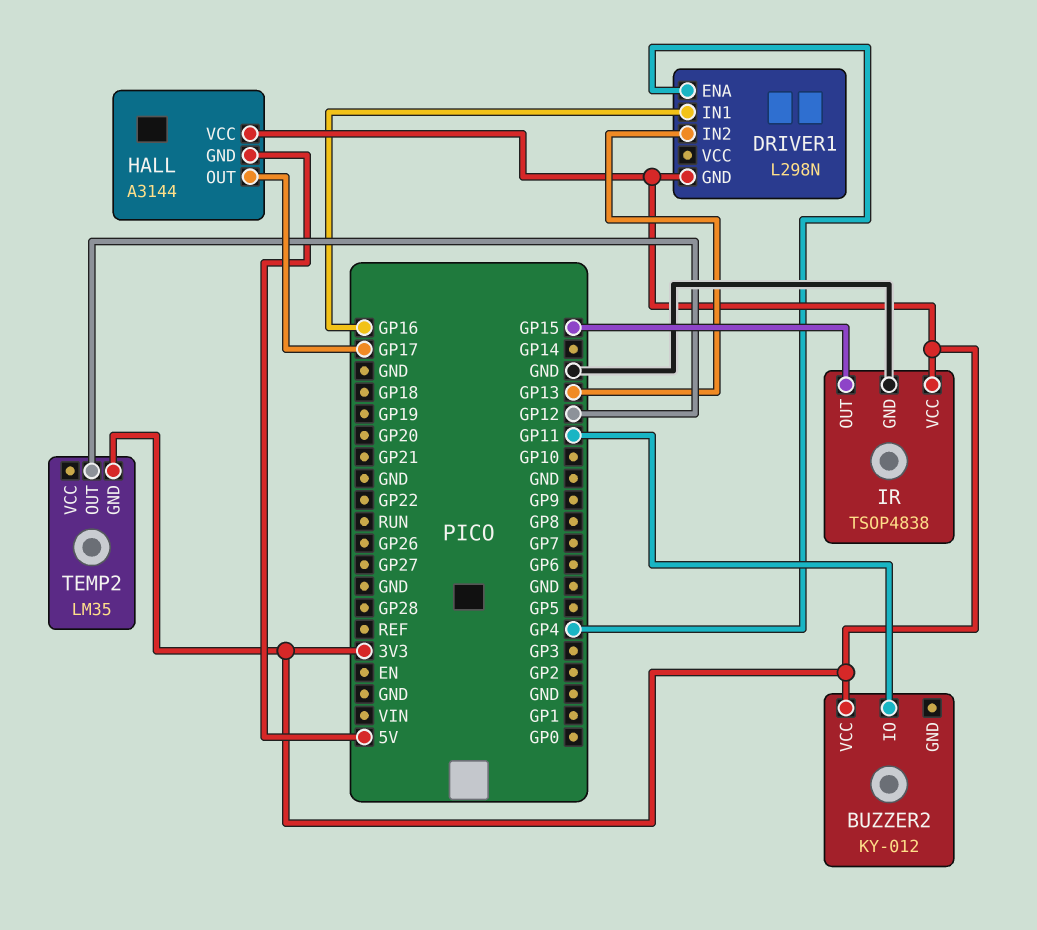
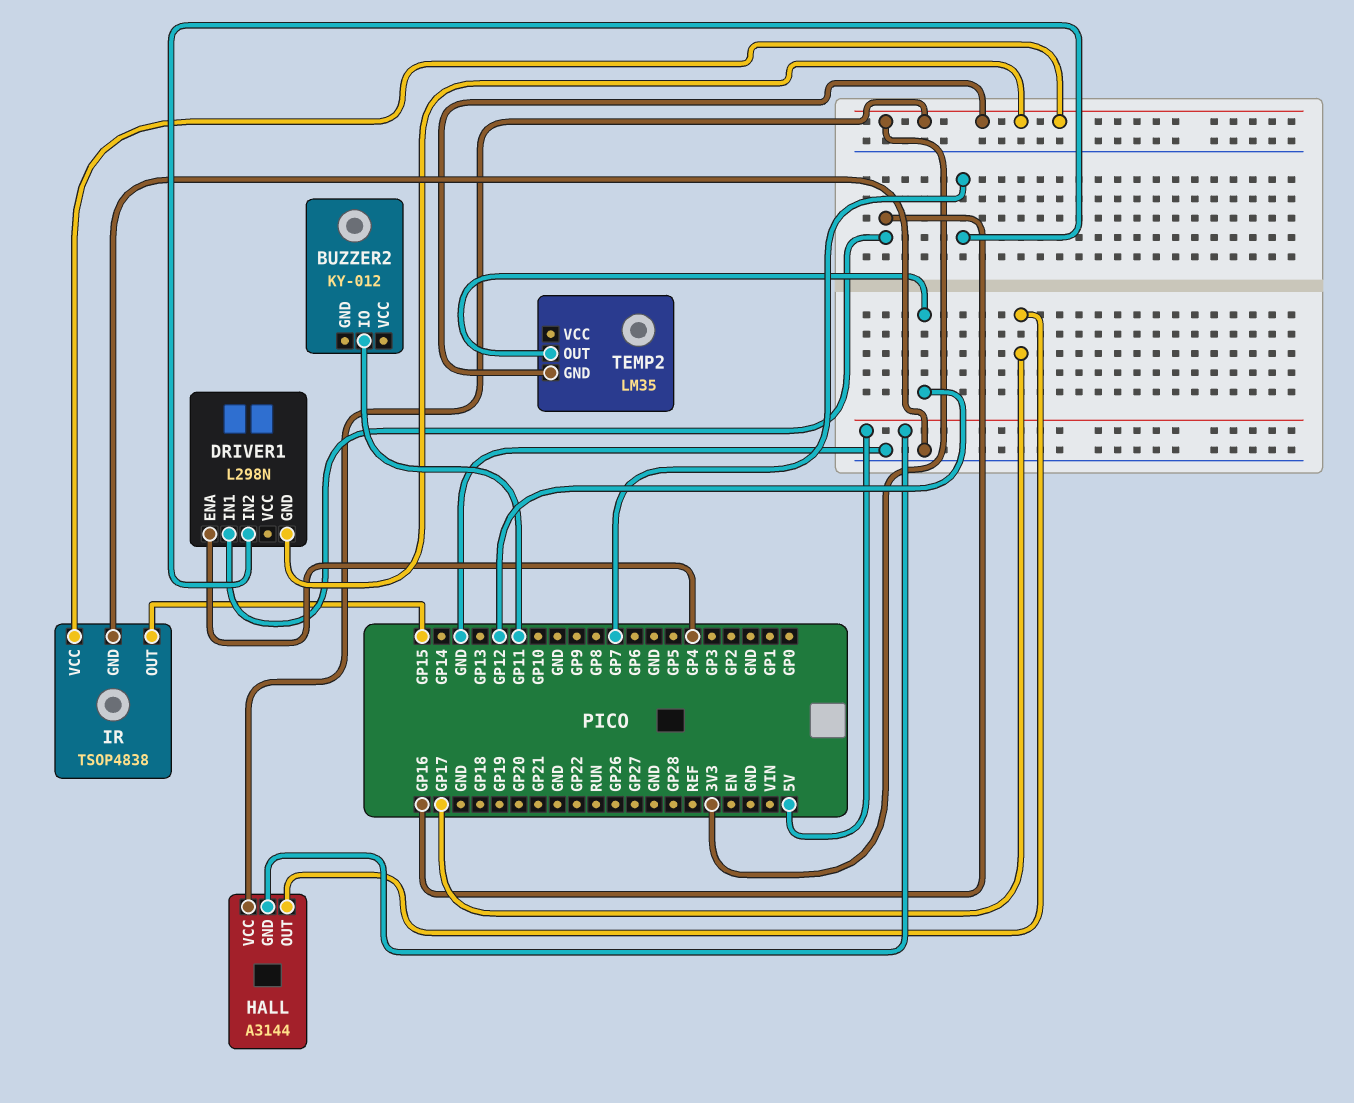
BUZZER2 pin VCC: 3V3 -> none
DRIVER1 pin IN2: GP13 -> GP7

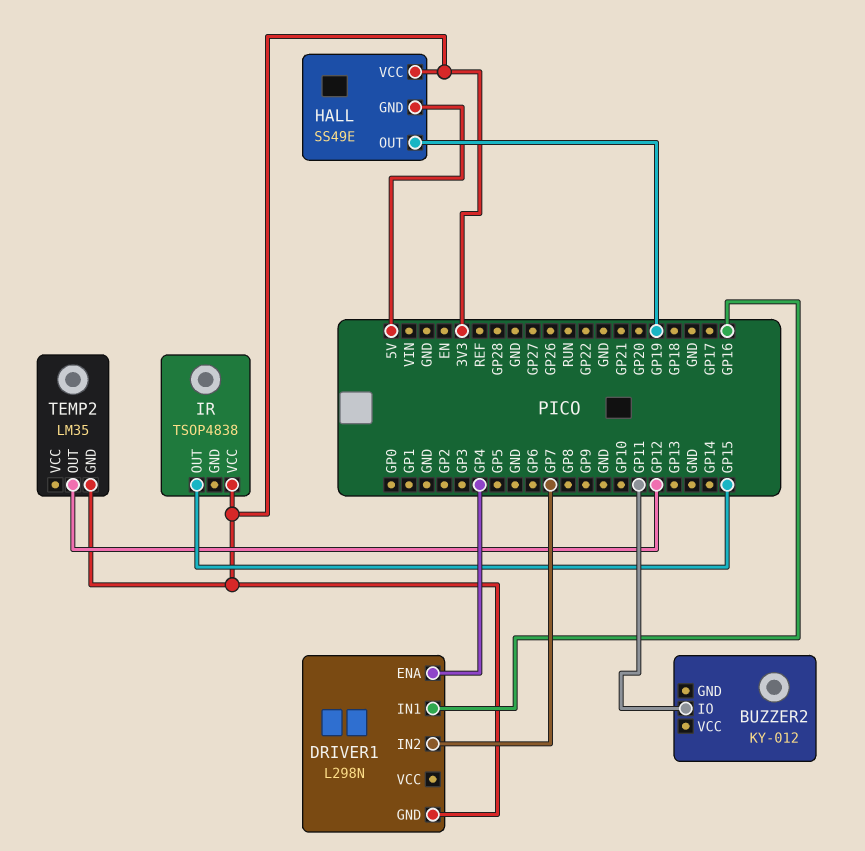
HALL: A3144 -> SS49E
HALL pin OUT: GP17 -> GP19
IR pin GND: GND -> none

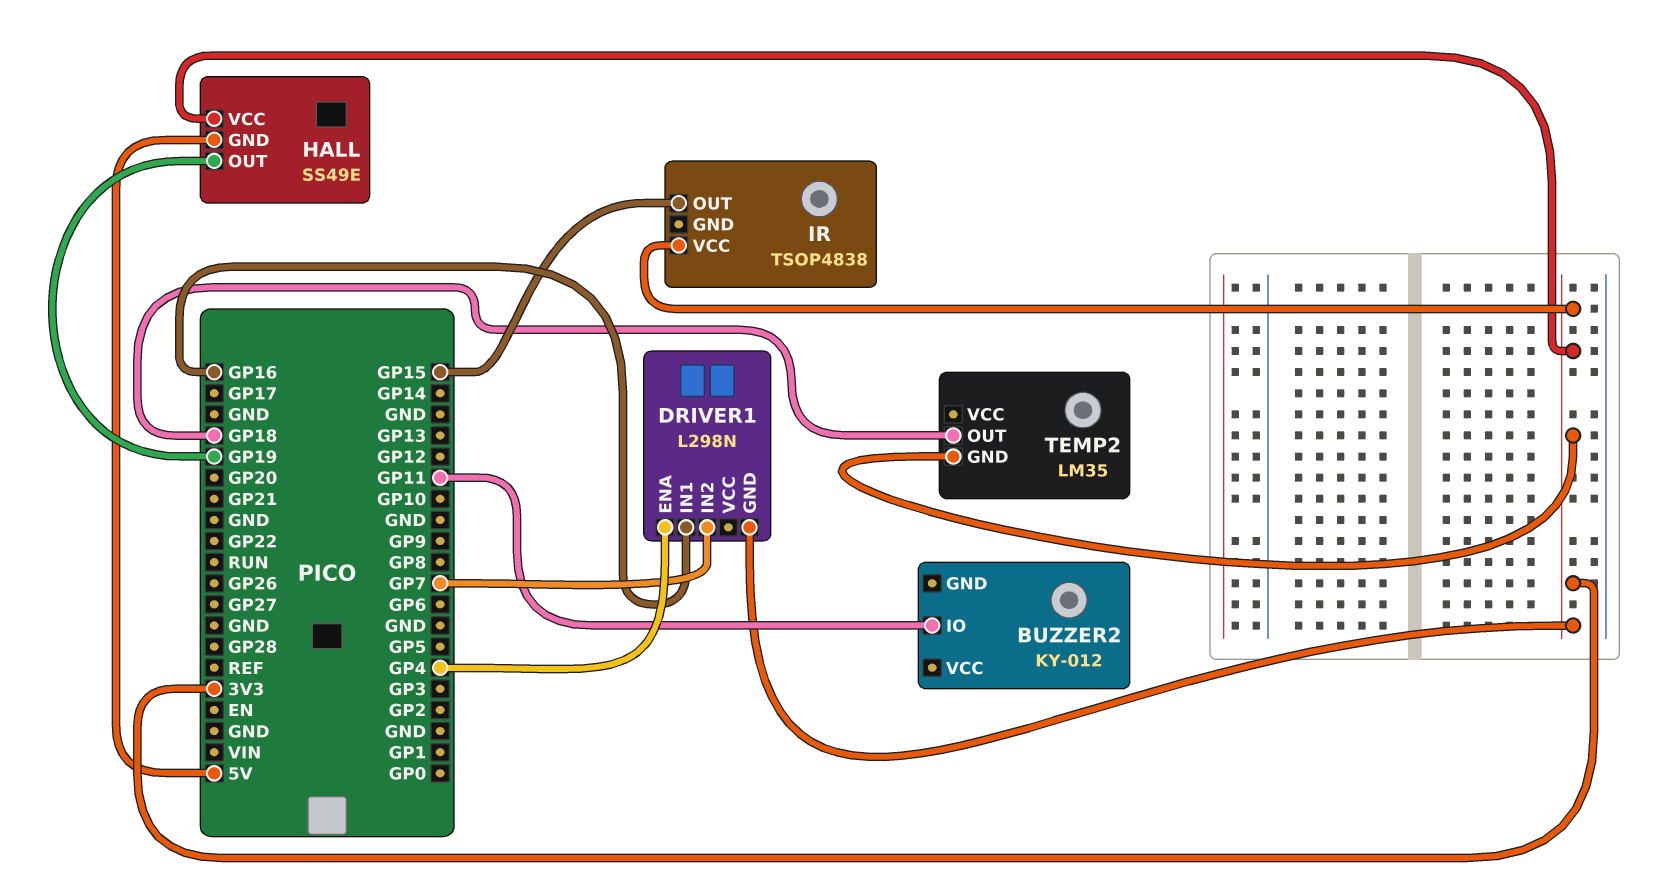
TEMP2 pin OUT: GP12 -> GP18

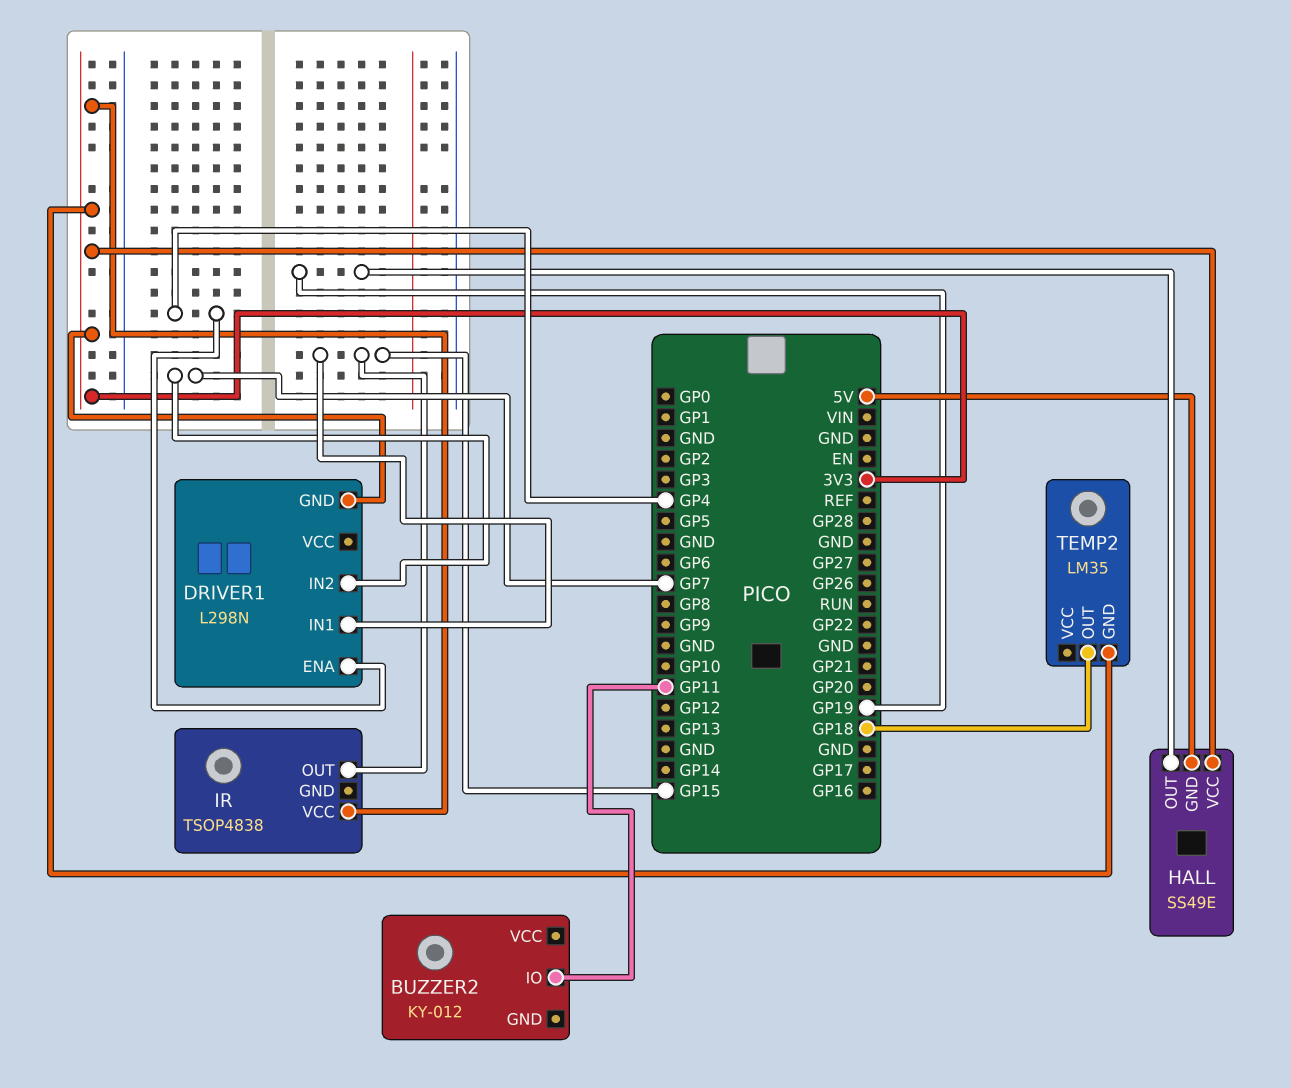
DRIVER1 pin IN1: GP16 -> GP15

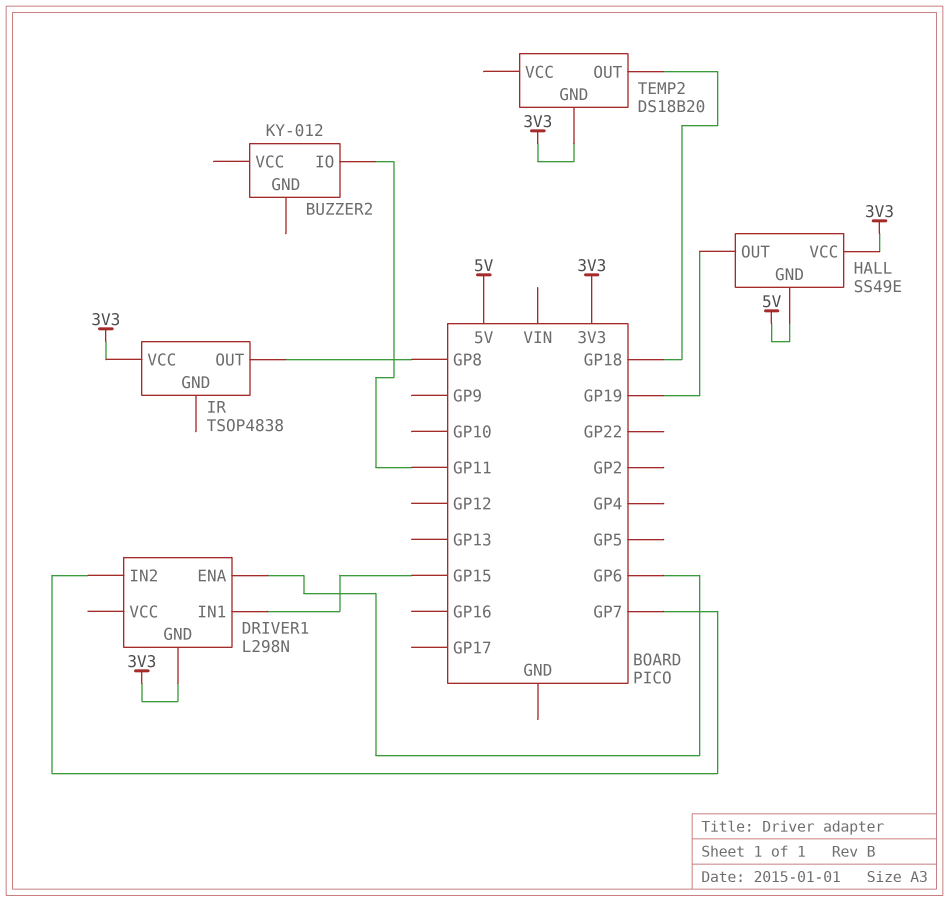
DRIVER1 pin ENA: GP4 -> GP6
IR pin OUT: GP15 -> GP8
TEMP2: LM35 -> DS18B20

